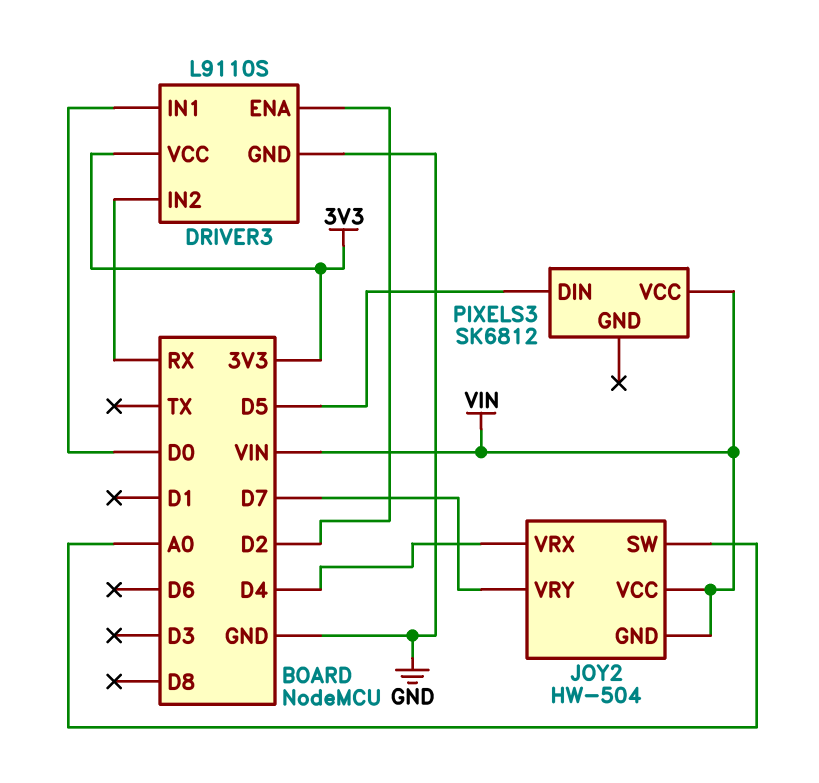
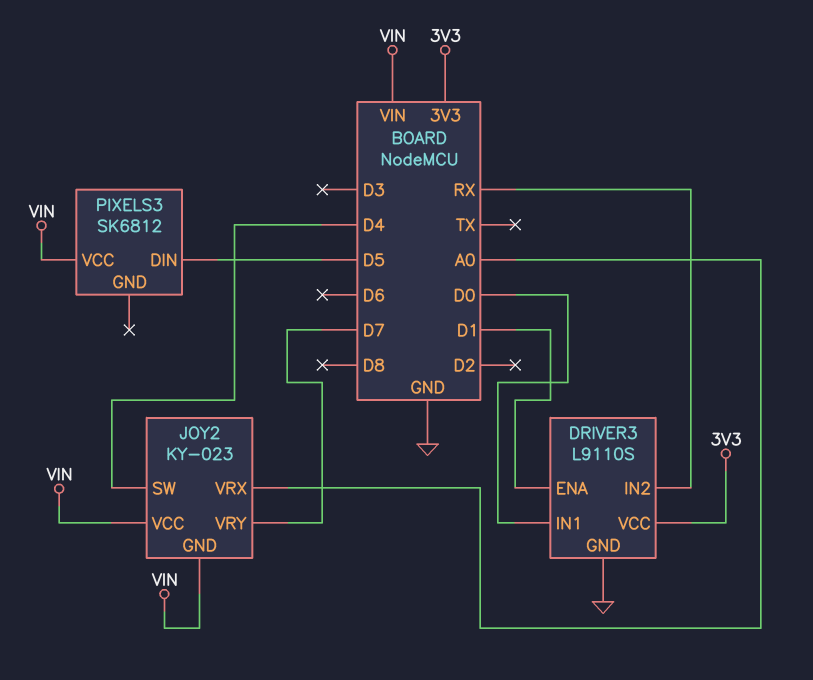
DRIVER3 pin ENA: D2 -> D1
JOY2: HW-504 -> KY-023
JOY2 pin SW: A0 -> D4
JOY2 pin VRX: D4 -> A0

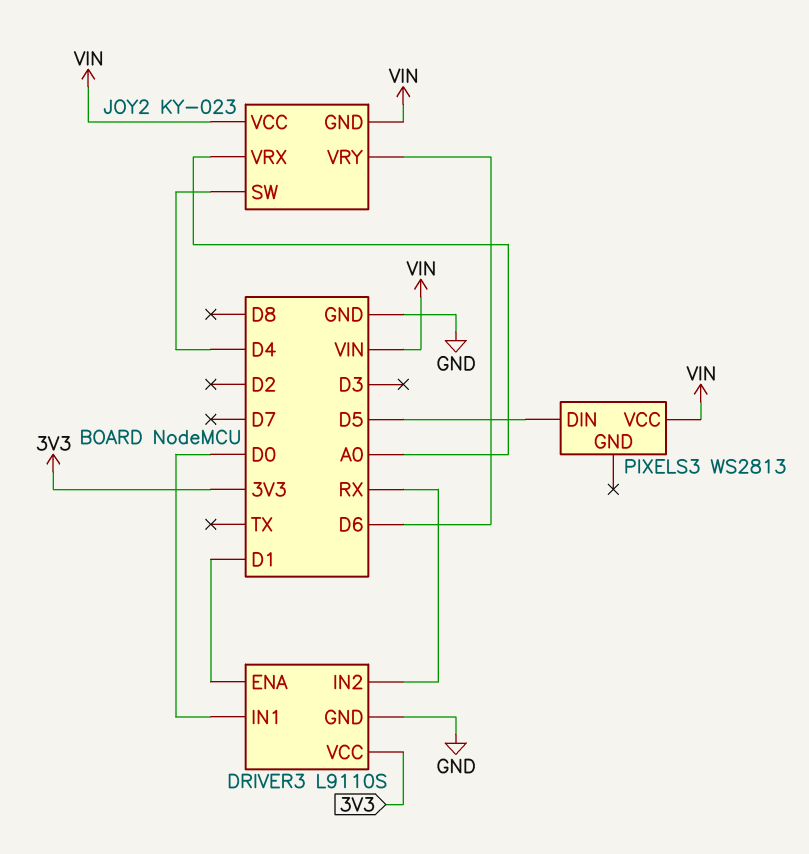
JOY2 pin VRY: D7 -> D6
PIXELS3: SK6812 -> WS2813

